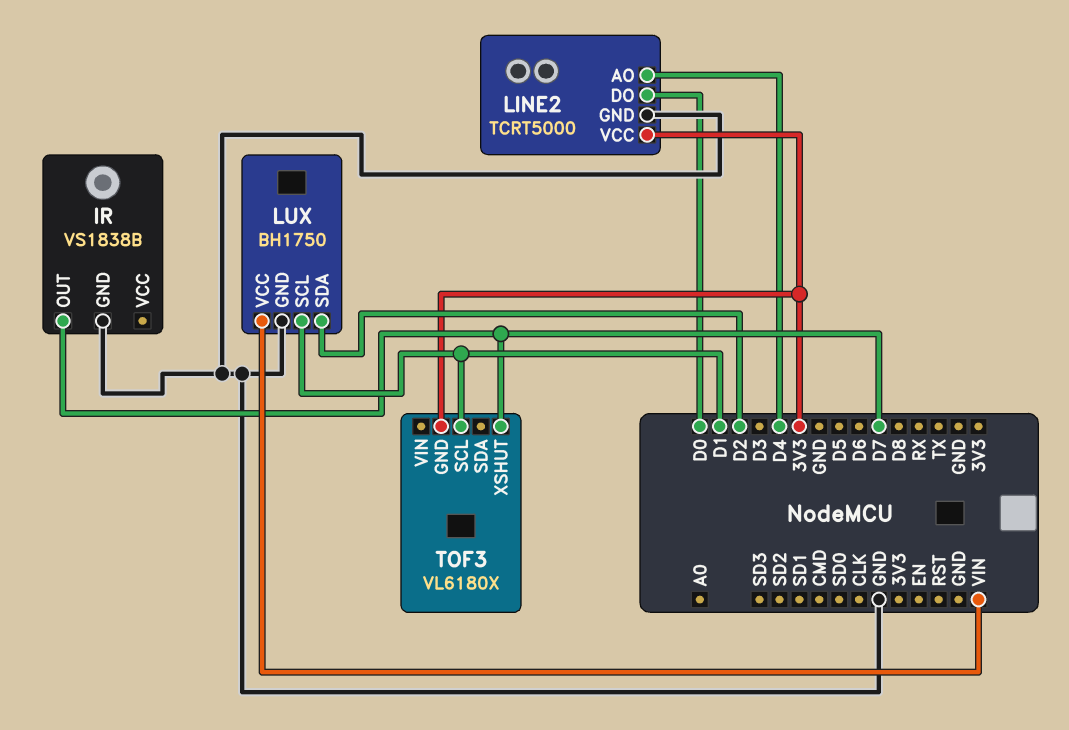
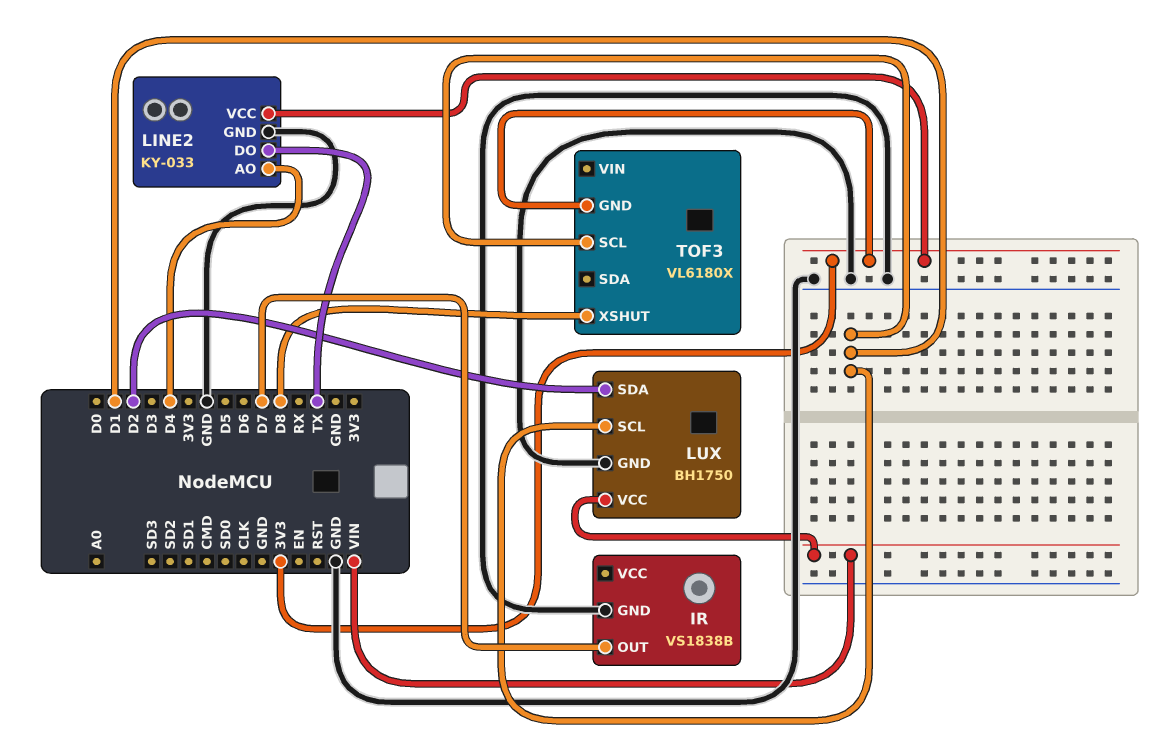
LINE2: TCRT5000 -> KY-033
LINE2 pin DO: D0 -> TX
TOF3 pin XSHUT: D7 -> D8

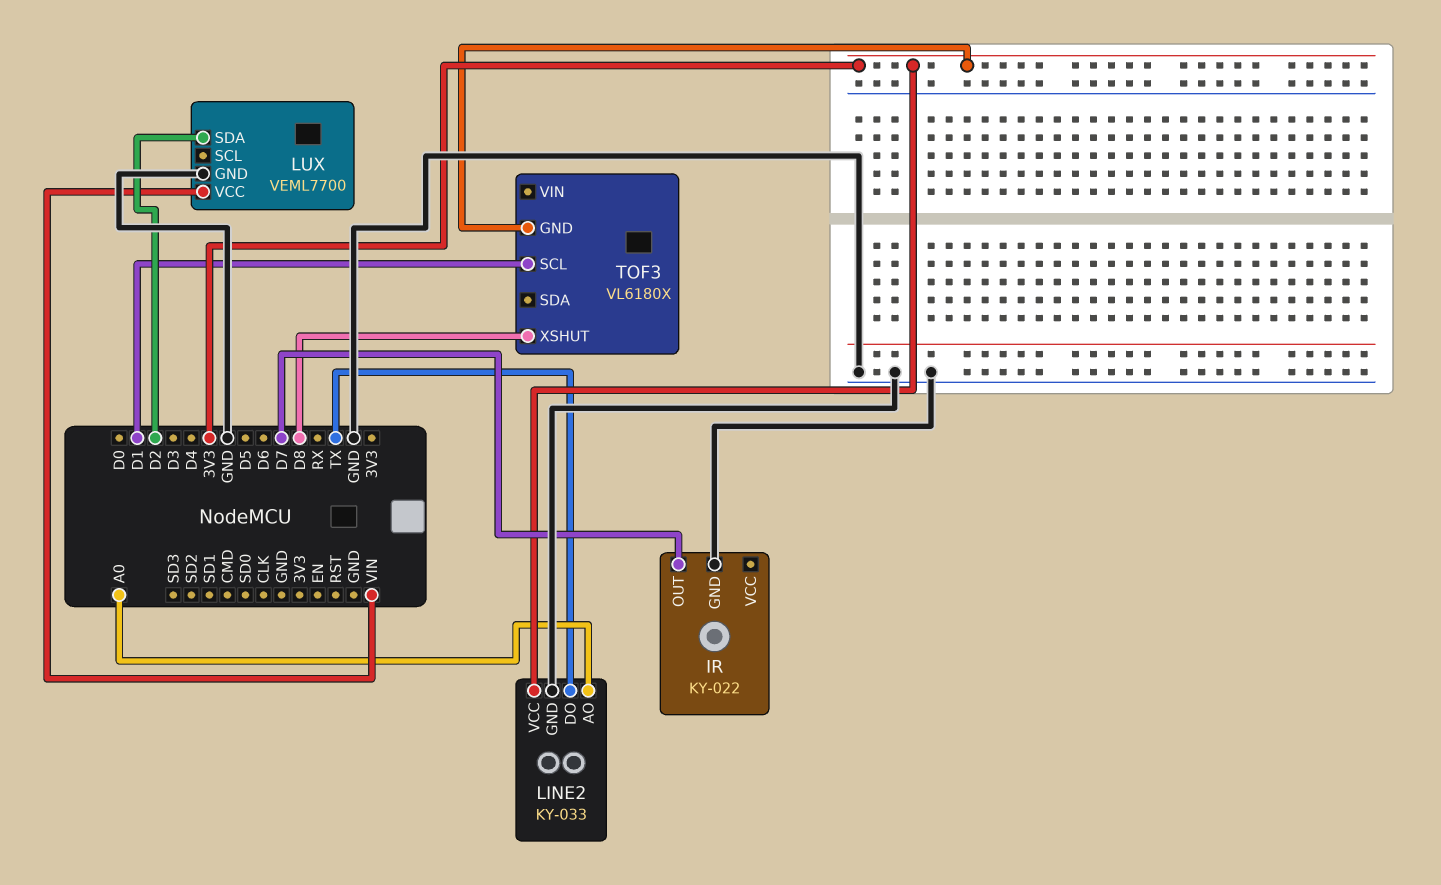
IR: VS1838B -> KY-022
LINE2 pin AO: D4 -> A0
LUX: BH1750 -> VEML7700
LUX pin SCL: D1 -> none

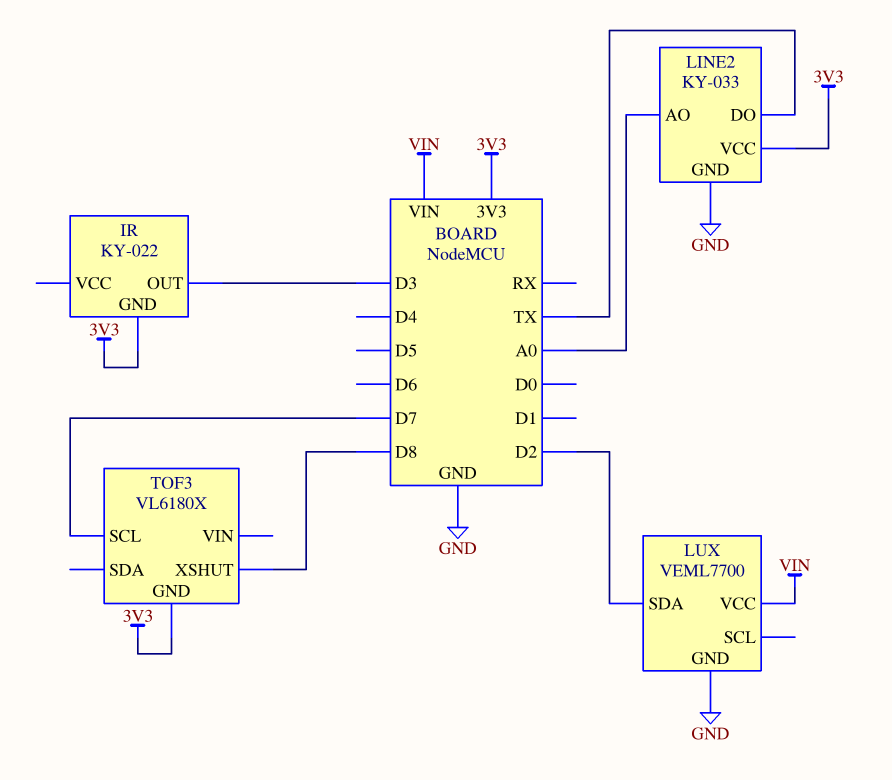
IR pin GND: GND -> 3V3
IR pin OUT: D7 -> D3
TOF3 pin SCL: D1 -> D7

